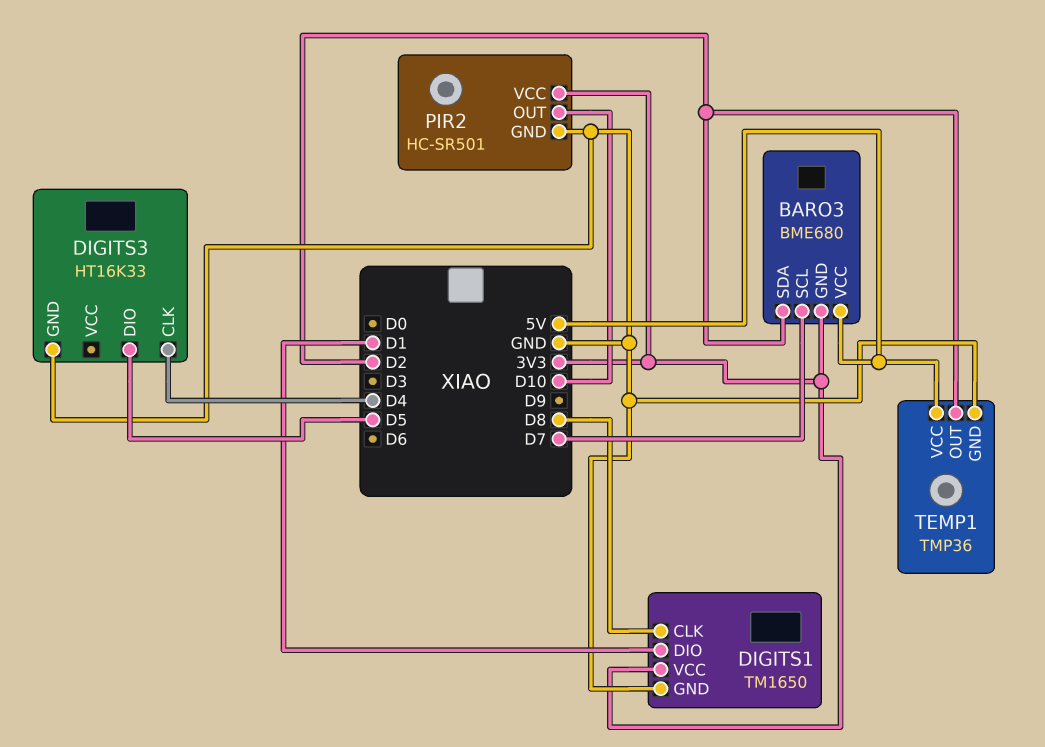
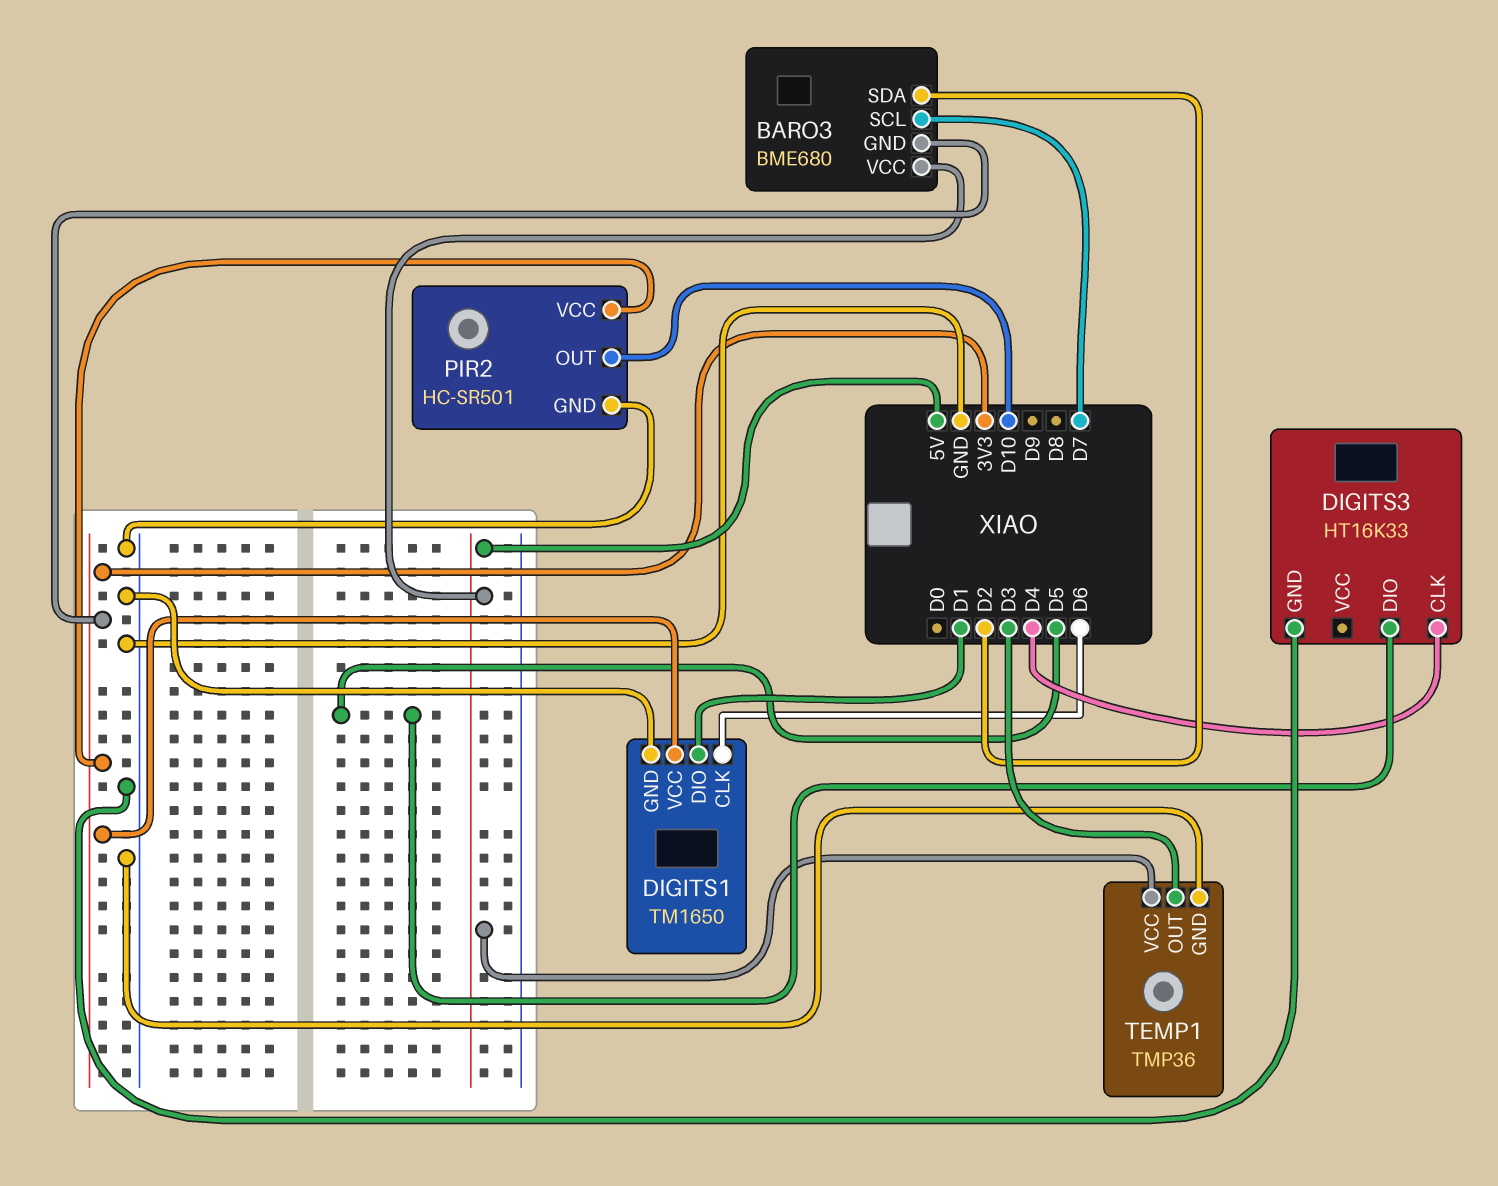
DIGITS1 pin CLK: D8 -> D6
TEMP1 pin OUT: D2 -> D3

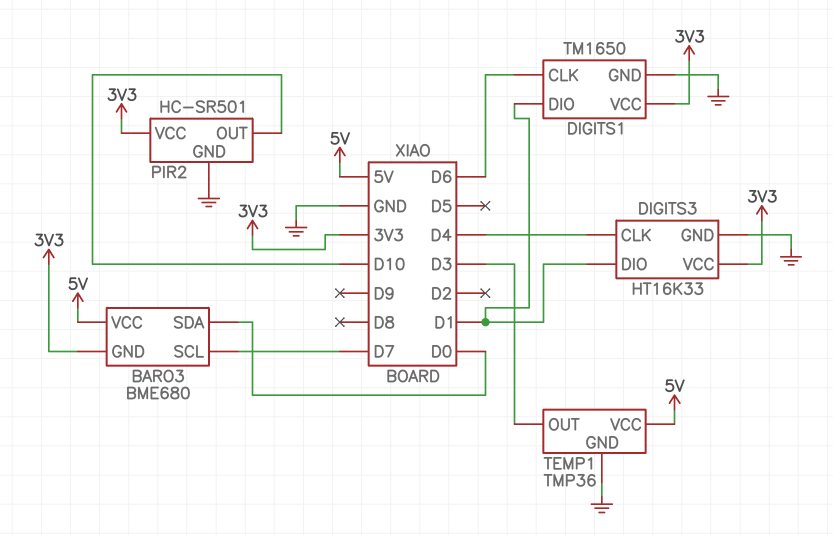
BARO3 pin SDA: D2 -> D0
DIGITS3 pin DIO: D5 -> D1
DIGITS3 pin VCC: none -> 3V3

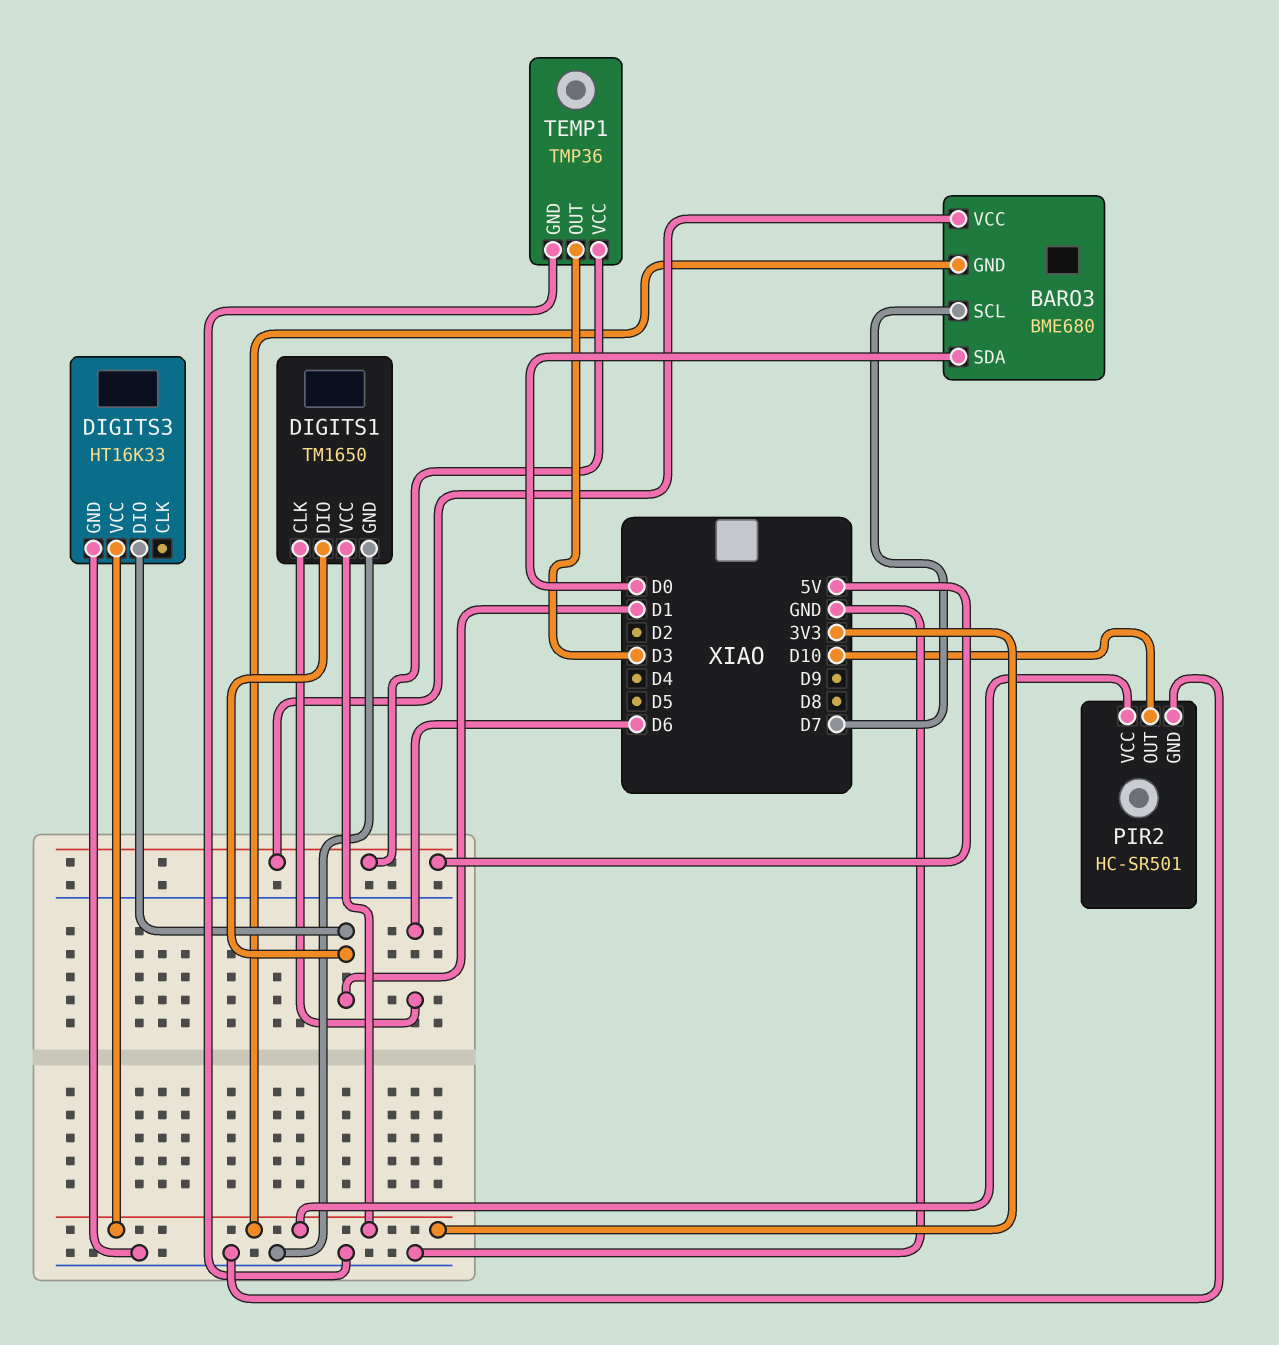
DIGITS3 pin CLK: D4 -> none

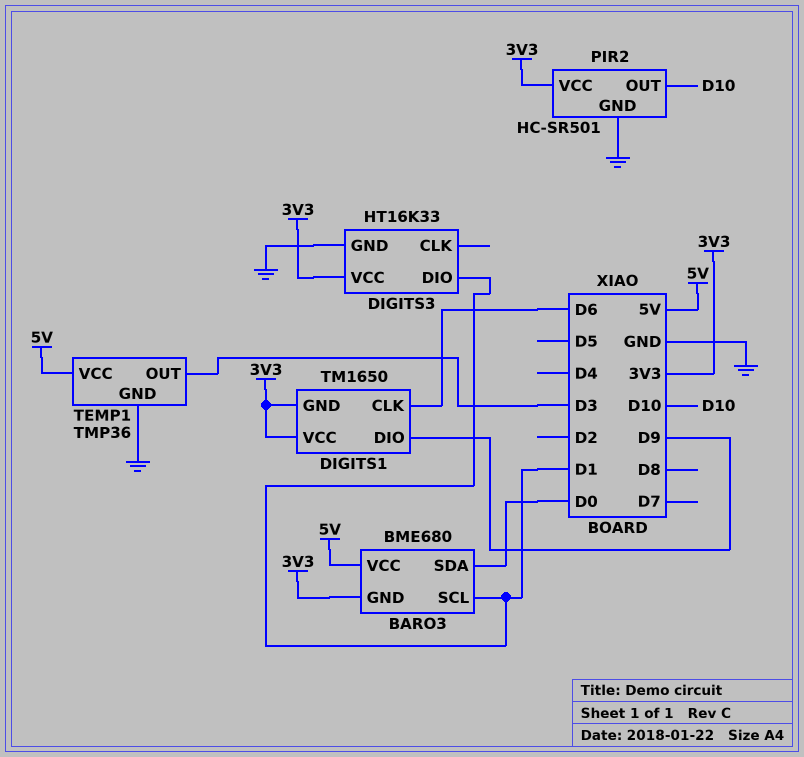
BARO3 pin SCL: D7 -> D1
DIGITS1 pin DIO: D1 -> D9
DIGITS1 pin GND: GND -> 3V3

